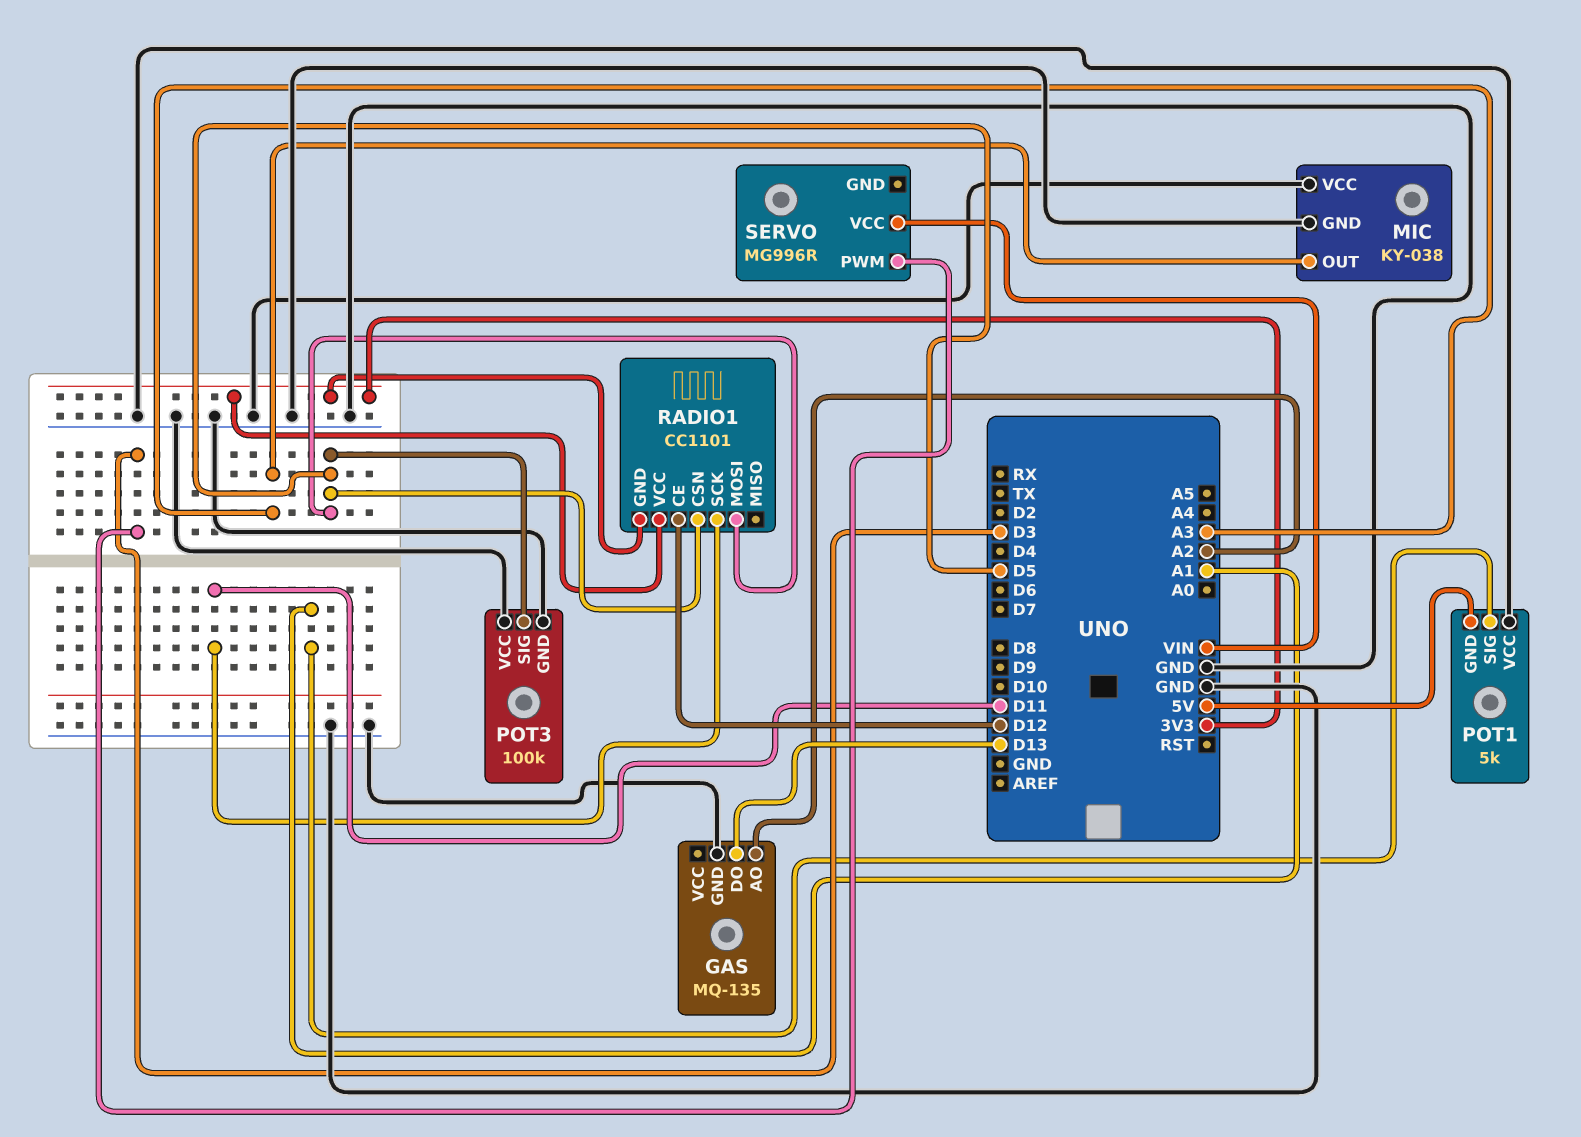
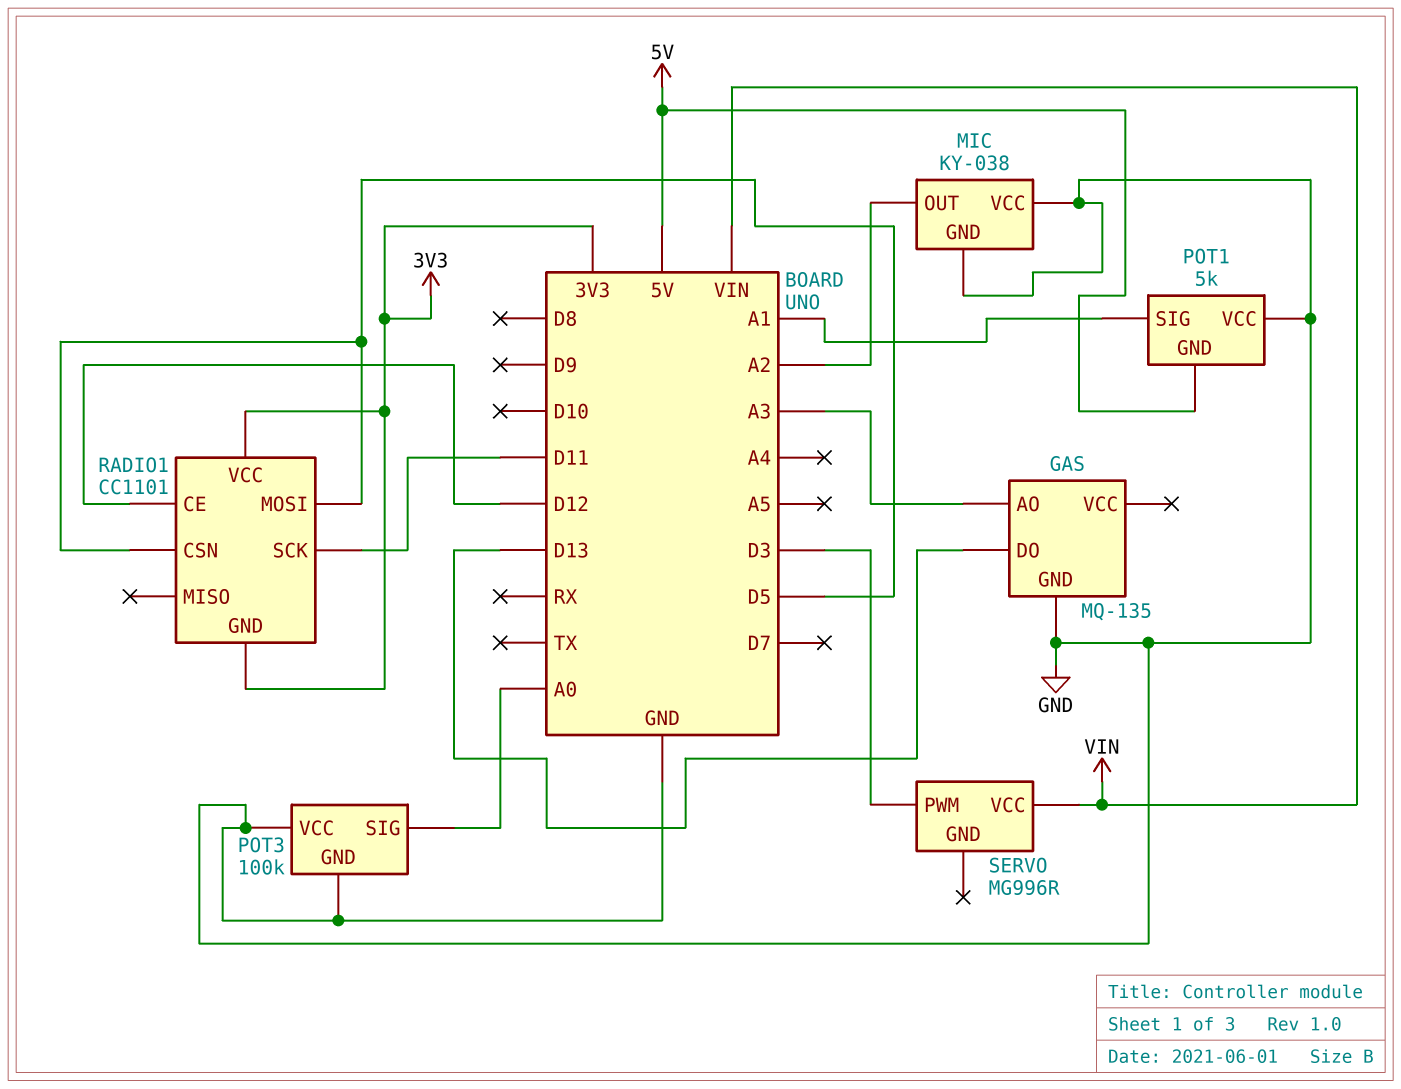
GAS pin AO: A2 -> A3
MIC pin OUT: A3 -> A2
POT3 pin SIG: D5 -> A0

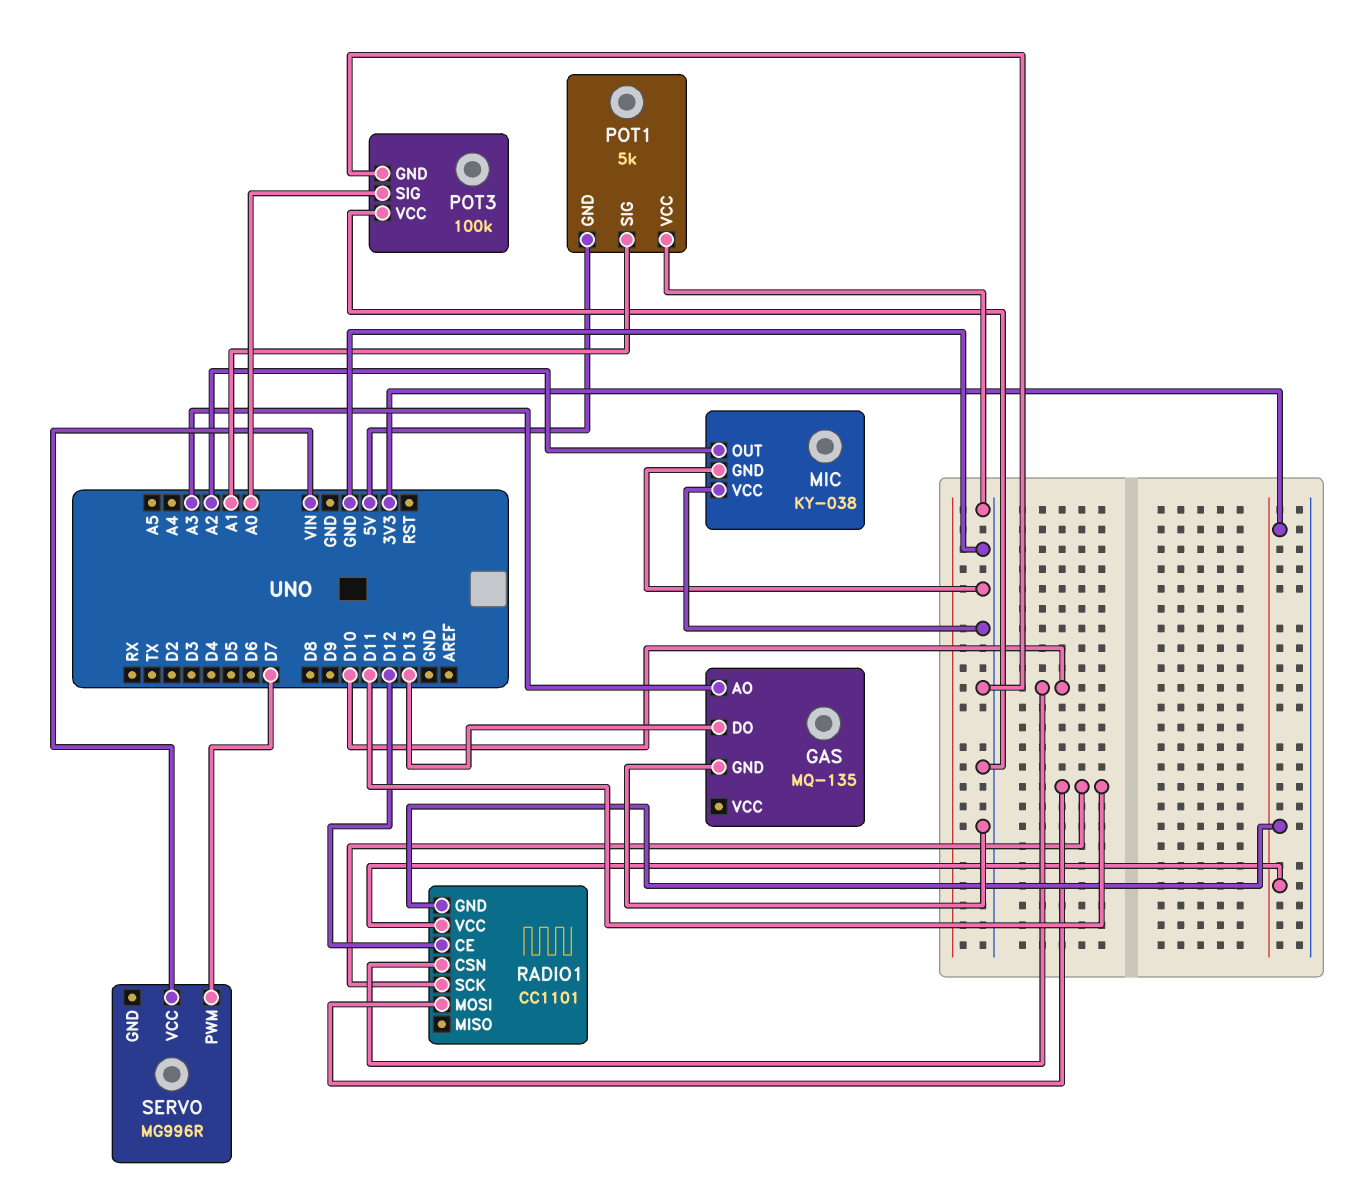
RADIO1 pin CSN: D5 -> D10
RADIO1 pin MOSI: D5 -> D11
SERVO pin PWM: D3 -> D7

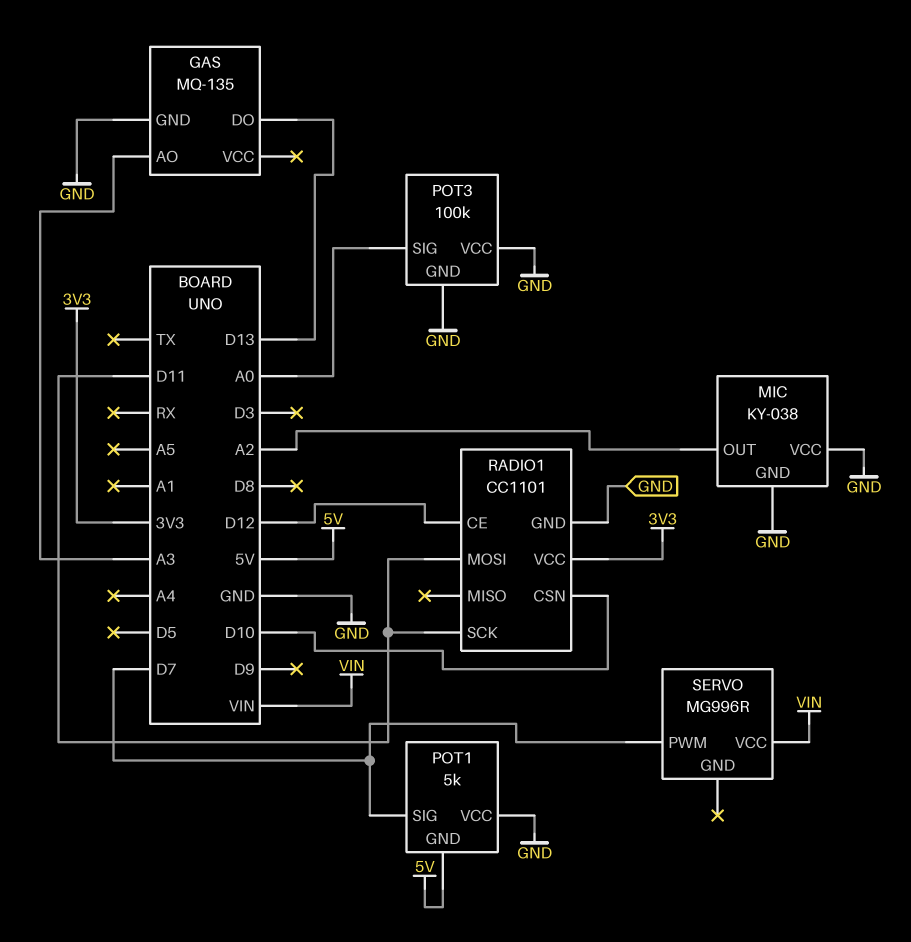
POT1 pin SIG: A1 -> D7
RADIO1 pin GND: 3V3 -> GND

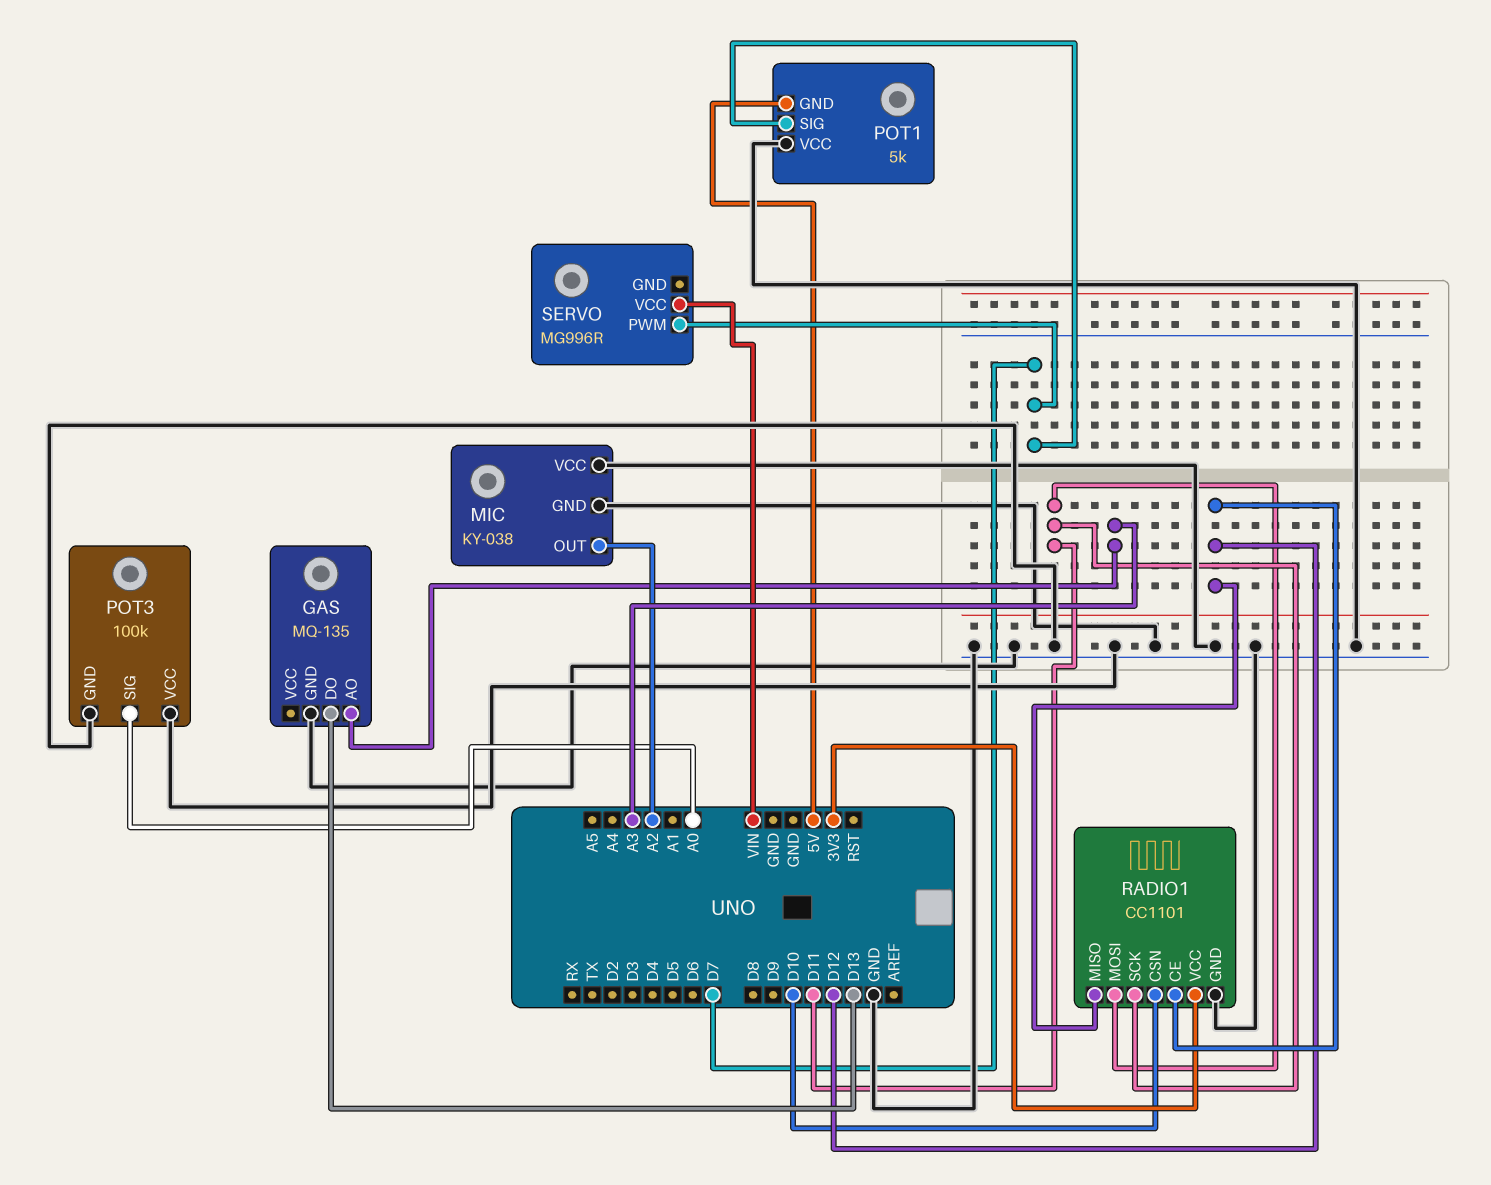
RADIO1 pin MISO: none -> D12

